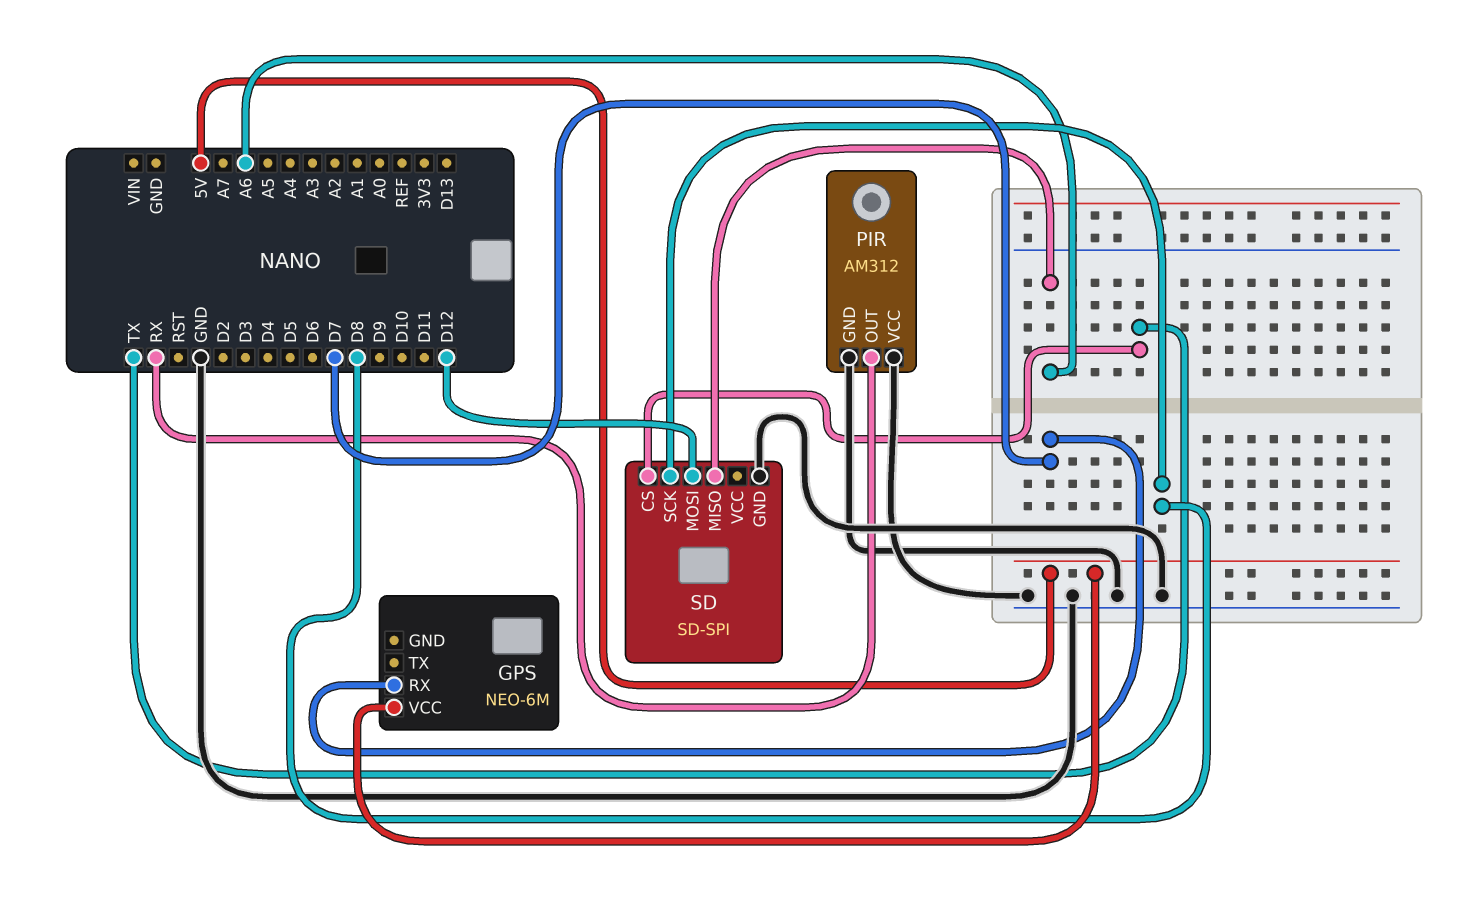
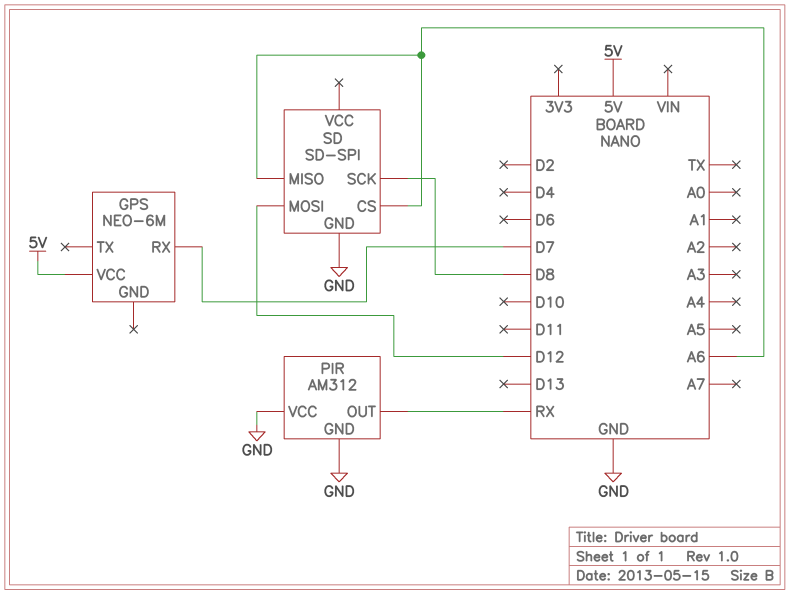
SD pin CS: TX -> A6

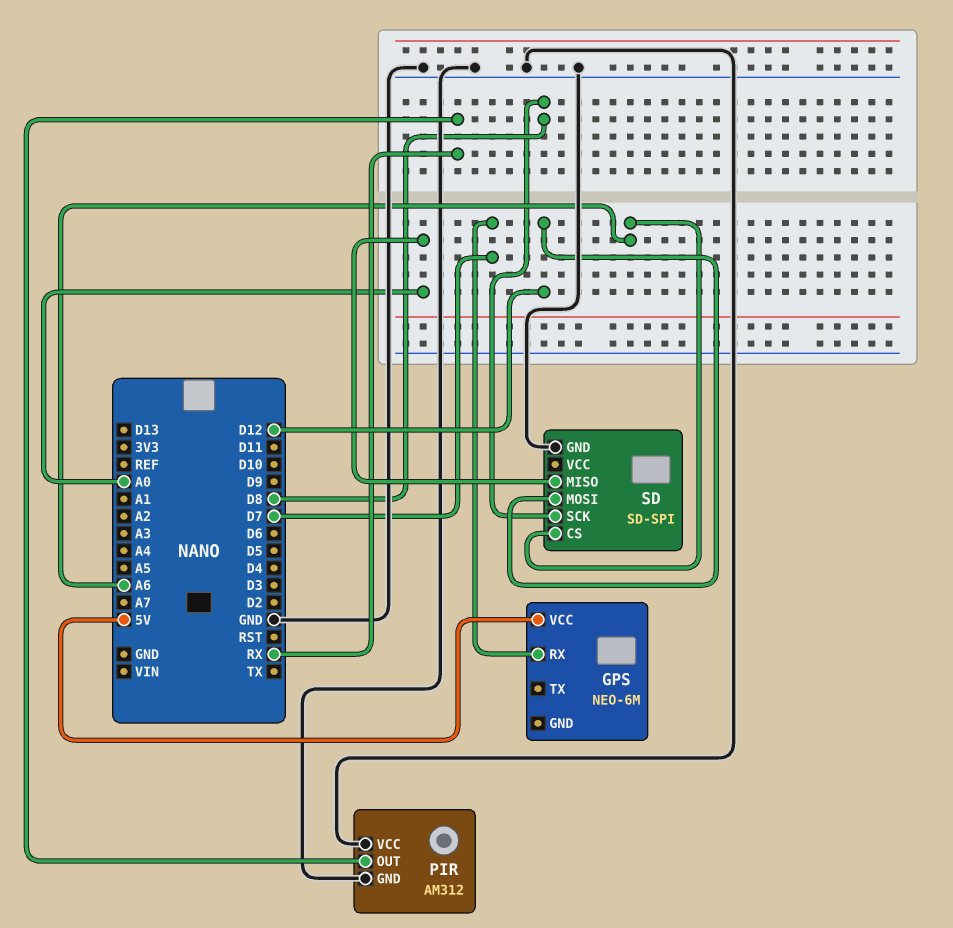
SD pin MISO: A6 -> A0

